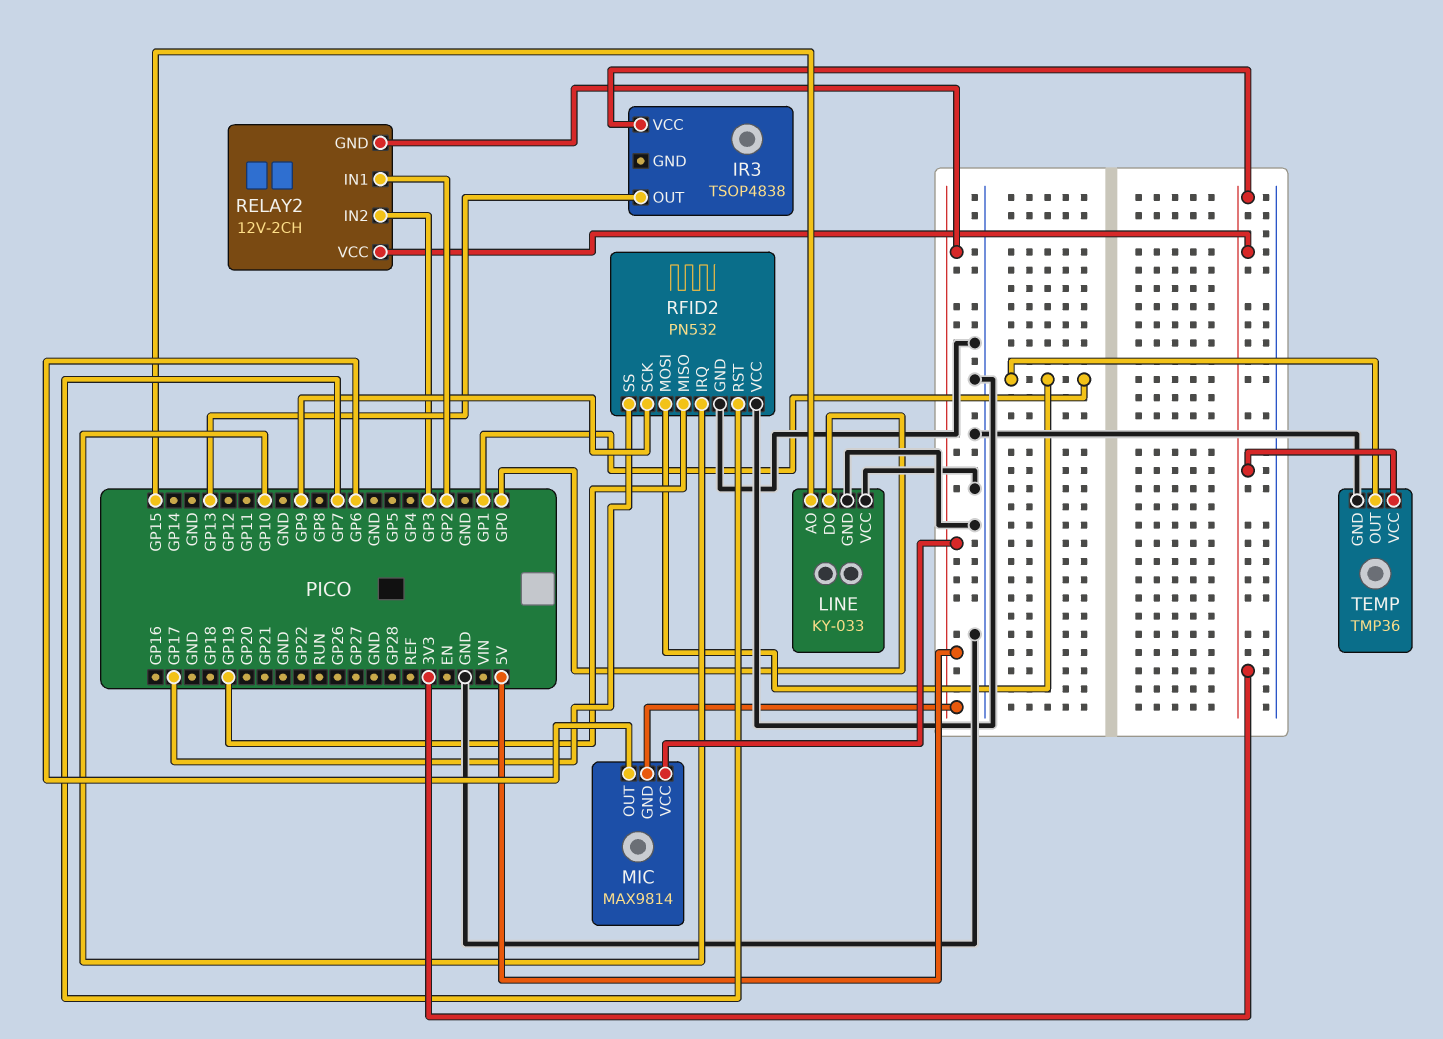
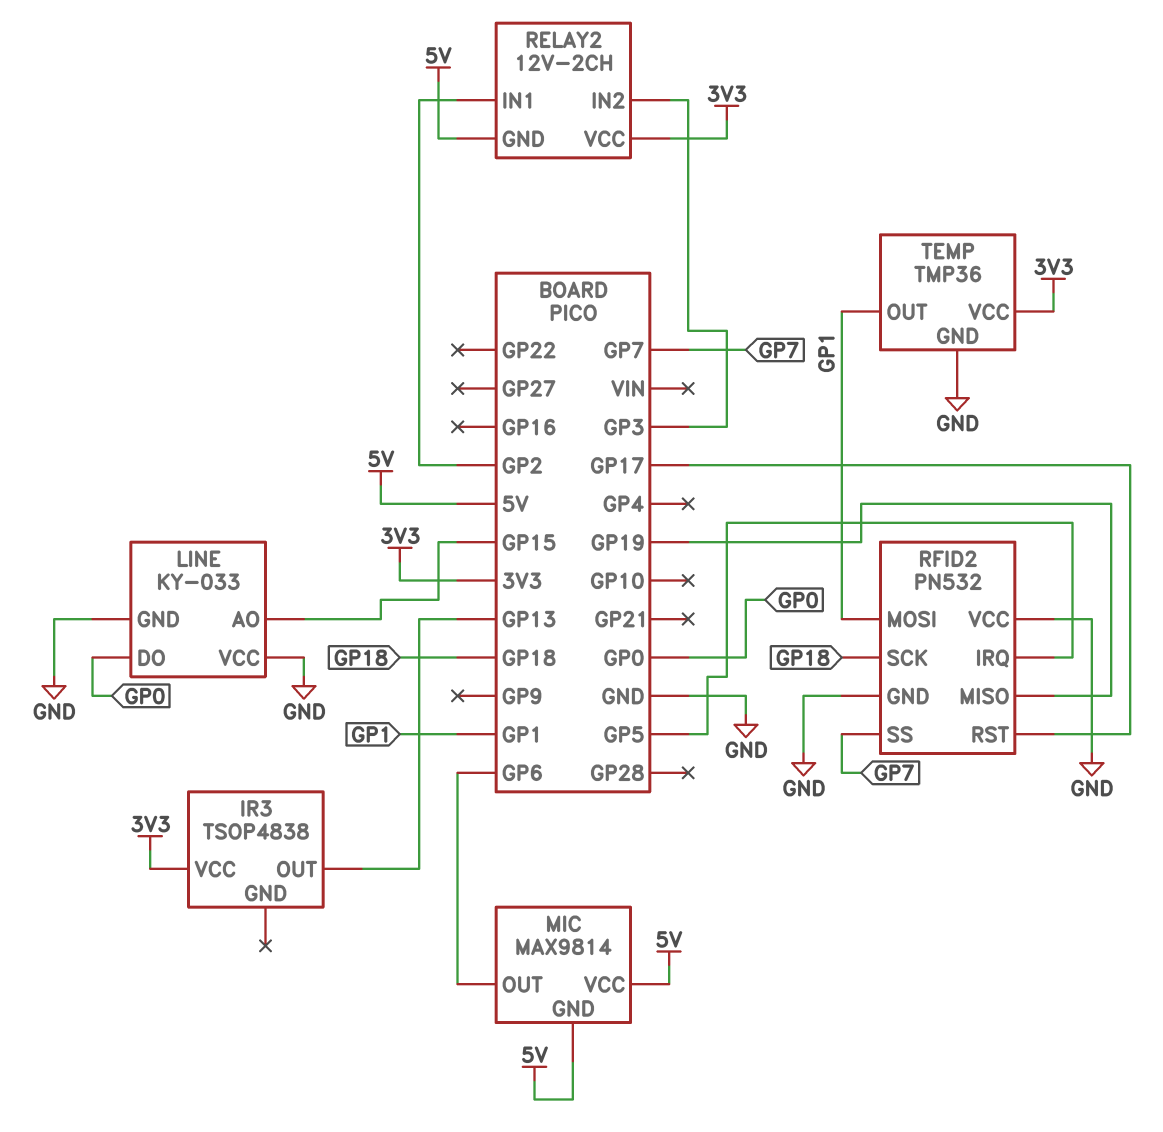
RFID2 pin IRQ: GP10 -> GP5
RFID2 pin RST: GP7 -> GP17
RFID2 pin SCK: GP9 -> GP18
RFID2 pin SS: GP17 -> GP7

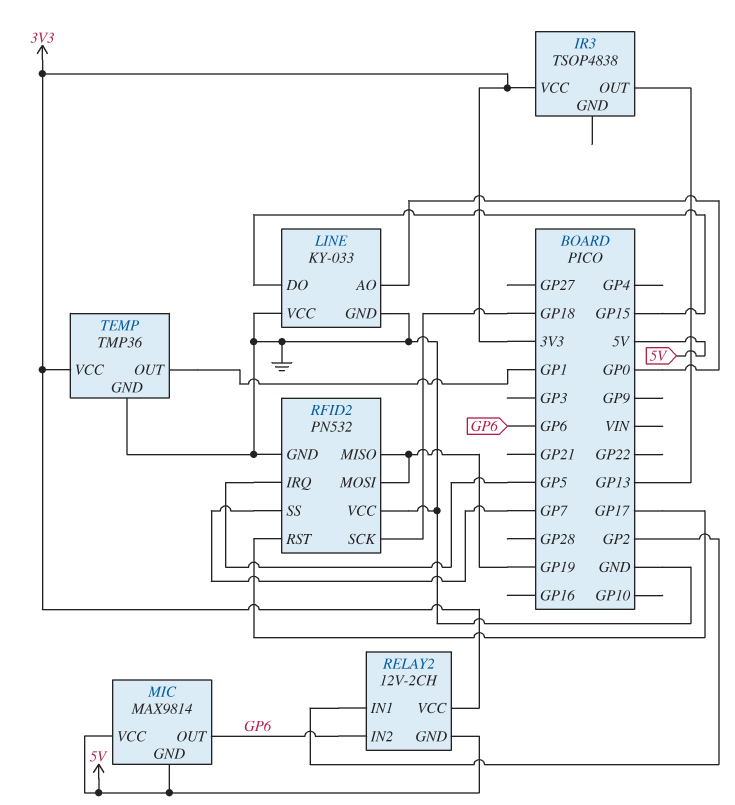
LINE pin AO: GP15 -> GP0
LINE pin DO: GP0 -> GP15
RELAY2 pin IN2: GP3 -> GP6
RFID2 pin MOSI: GP1 -> GP19

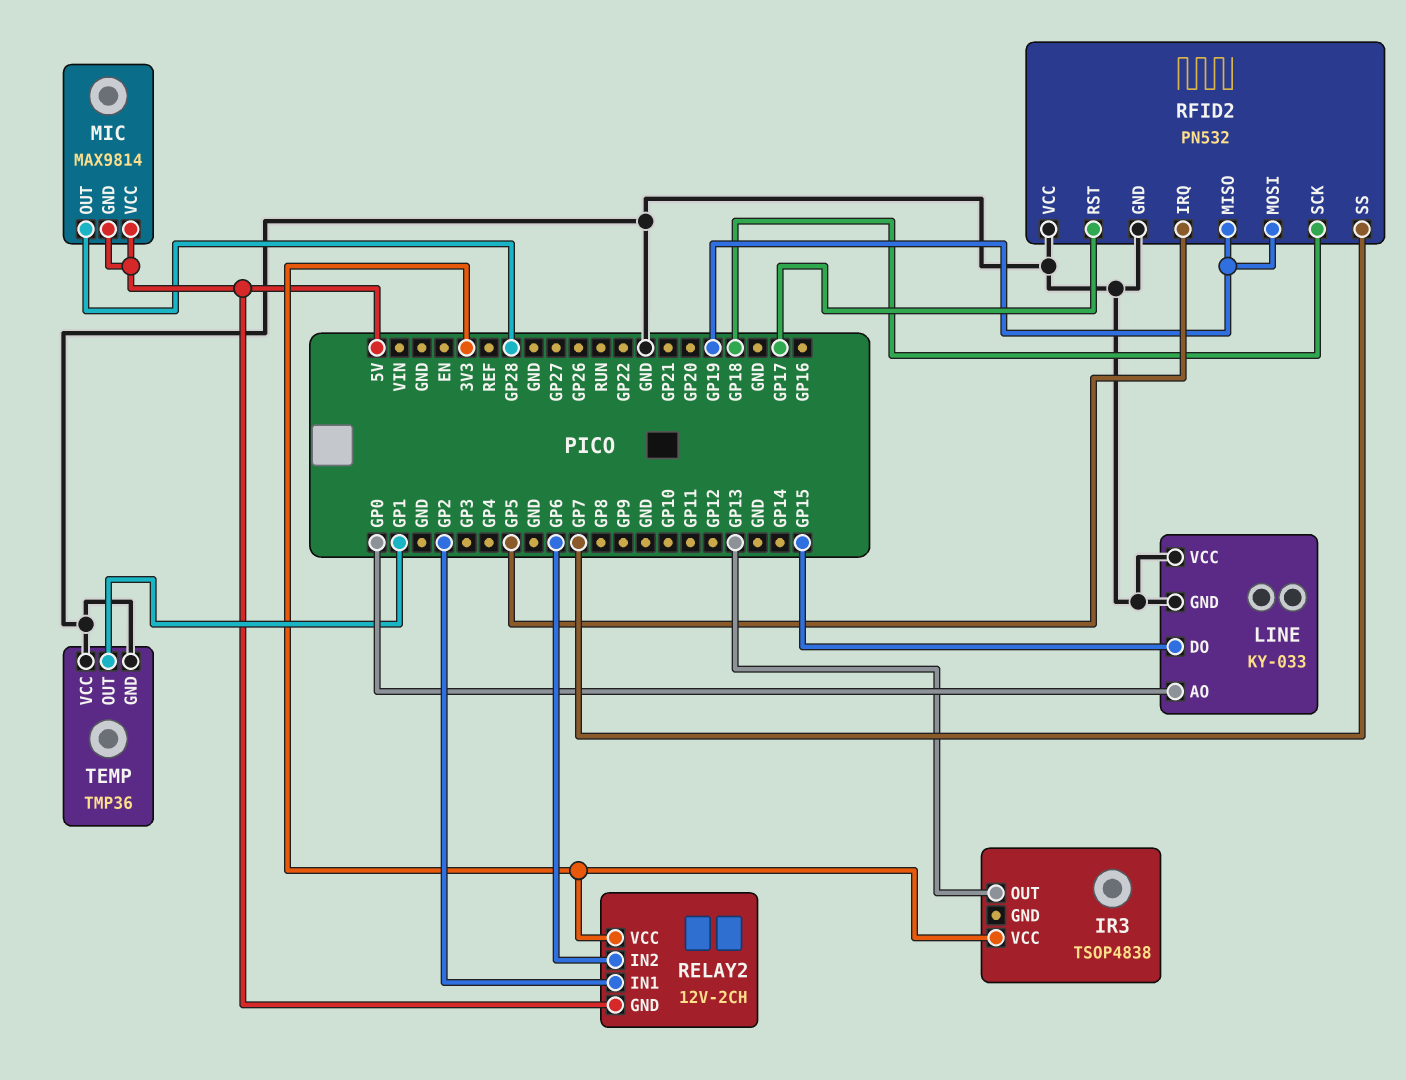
MIC pin OUT: GP6 -> GP28
TEMP pin VCC: 3V3 -> GND

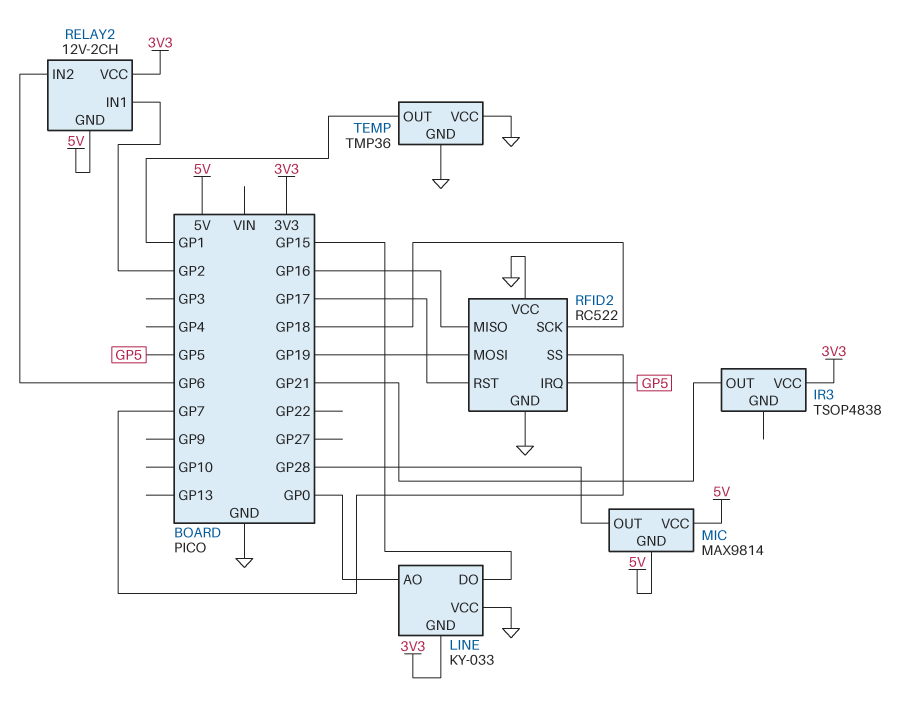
IR3 pin OUT: GP13 -> GP21
LINE pin GND: GND -> 3V3
RFID2: PN532 -> RC522
RFID2 pin MISO: GP19 -> GP16

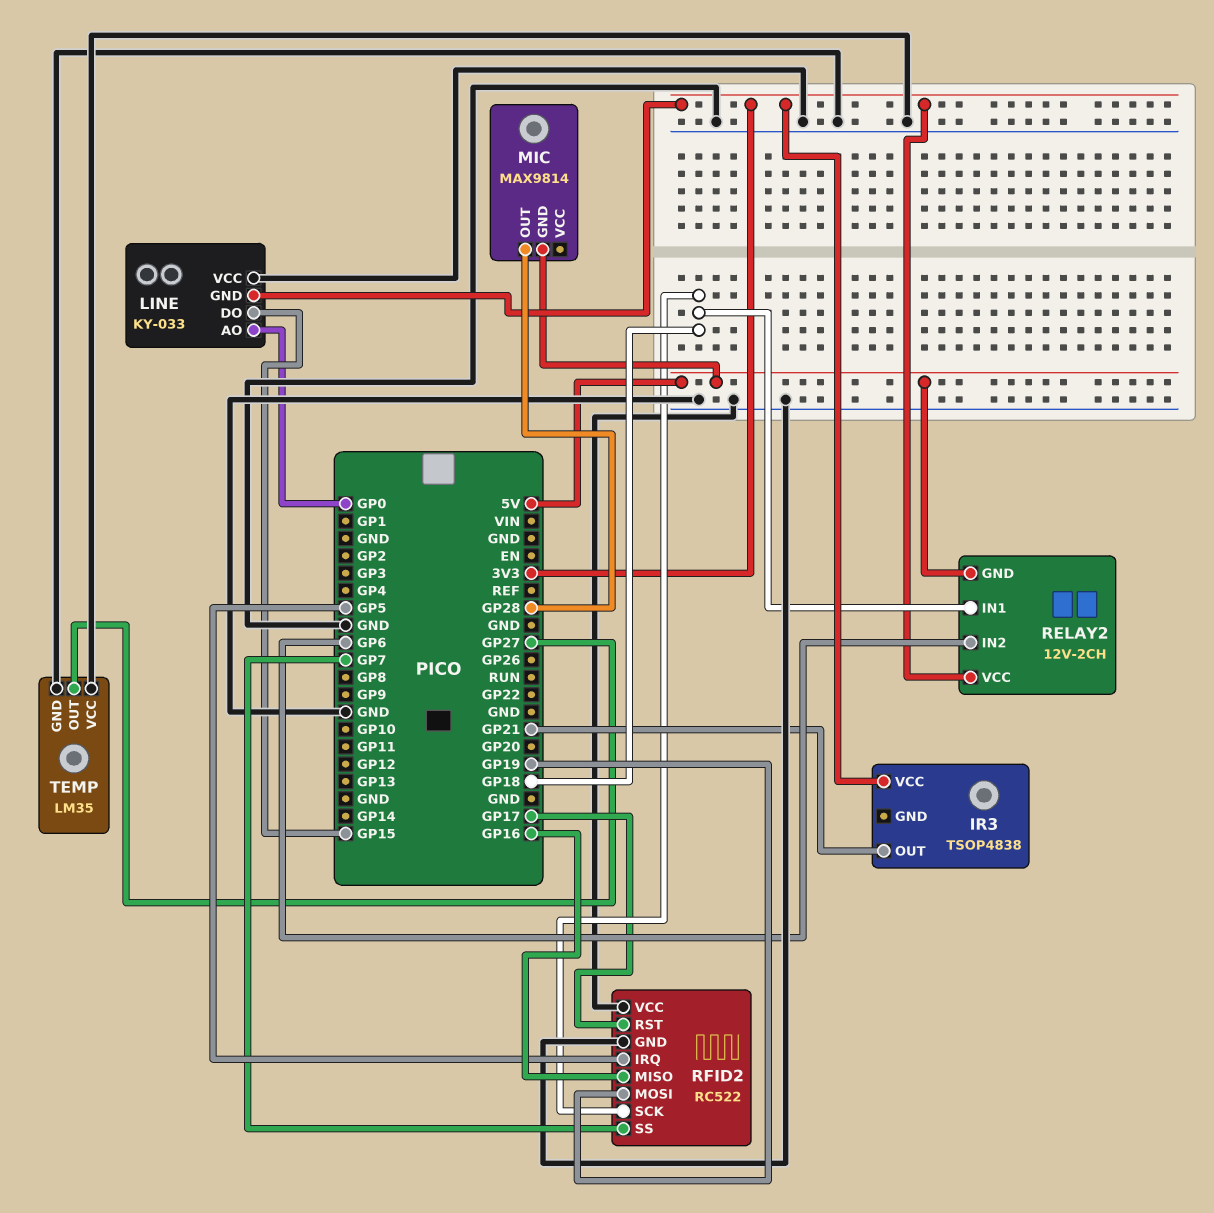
MIC pin VCC: 5V -> none
RELAY2 pin IN1: GP2 -> GP18
TEMP: TMP36 -> LM35
TEMP pin OUT: GP1 -> GP27

